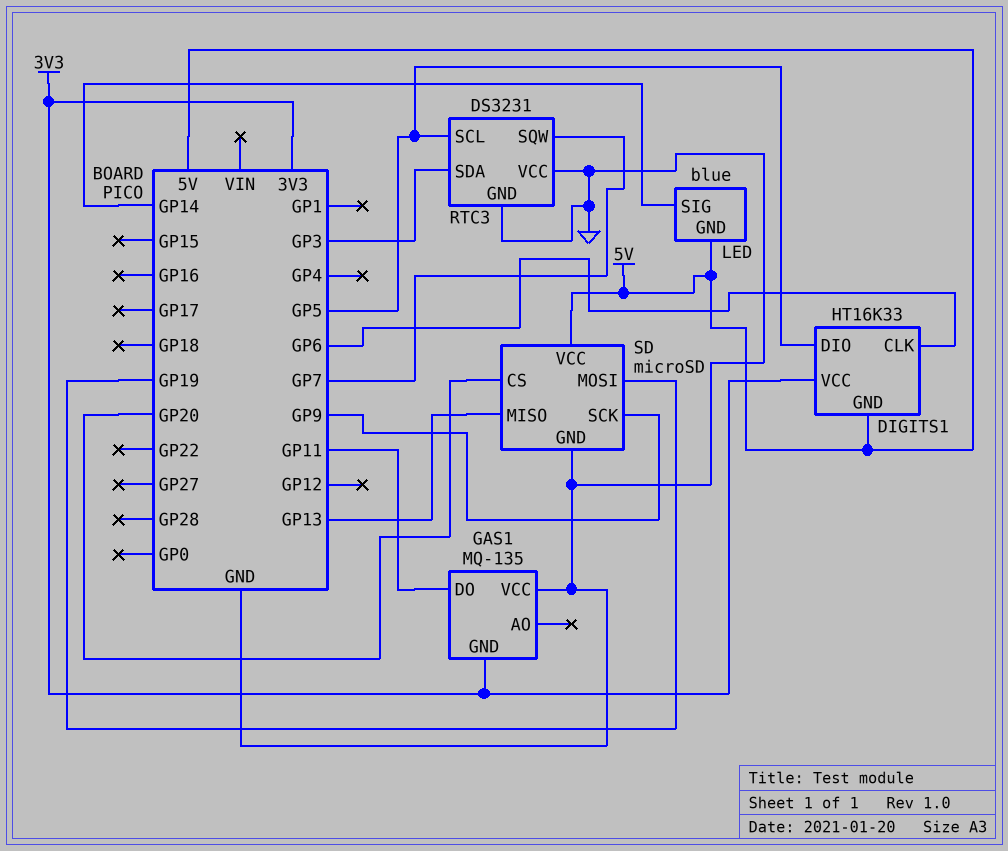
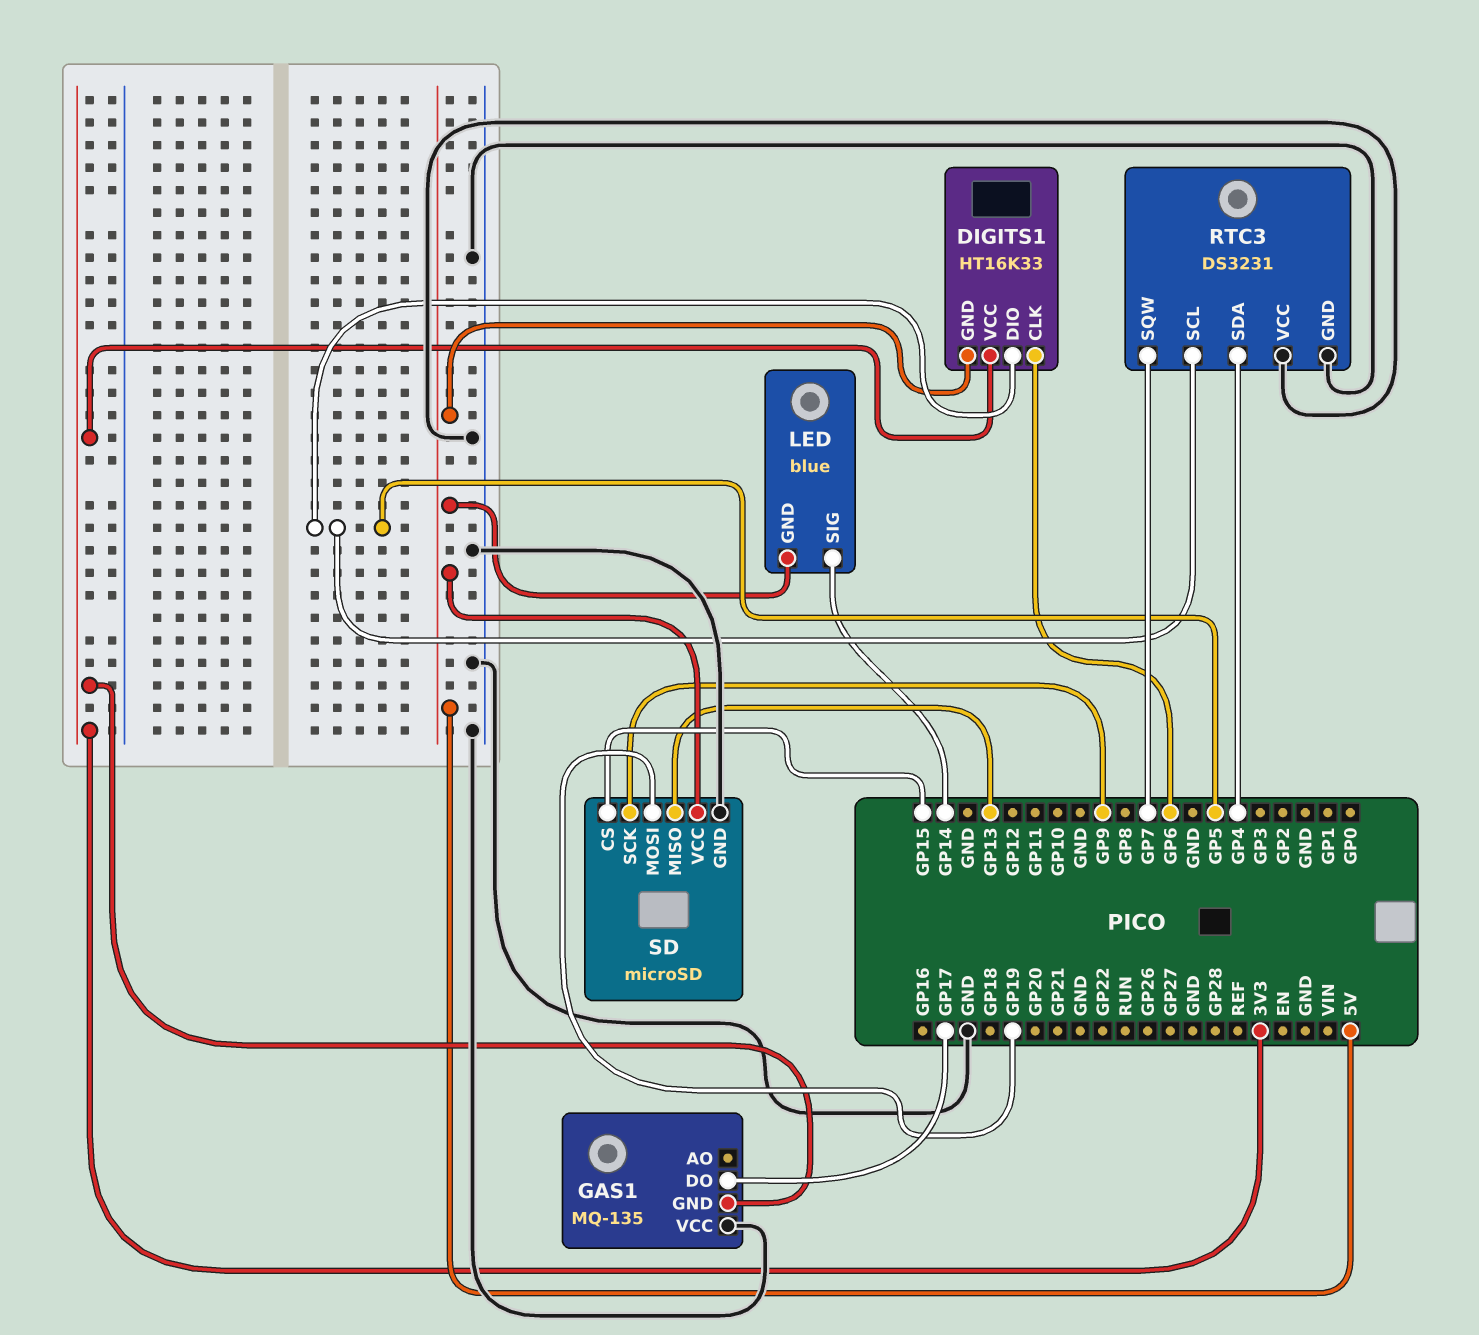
GAS1 pin DO: GP11 -> GP17
RTC3 pin SDA: GP3 -> GP4
SD pin CS: GP20 -> GP15

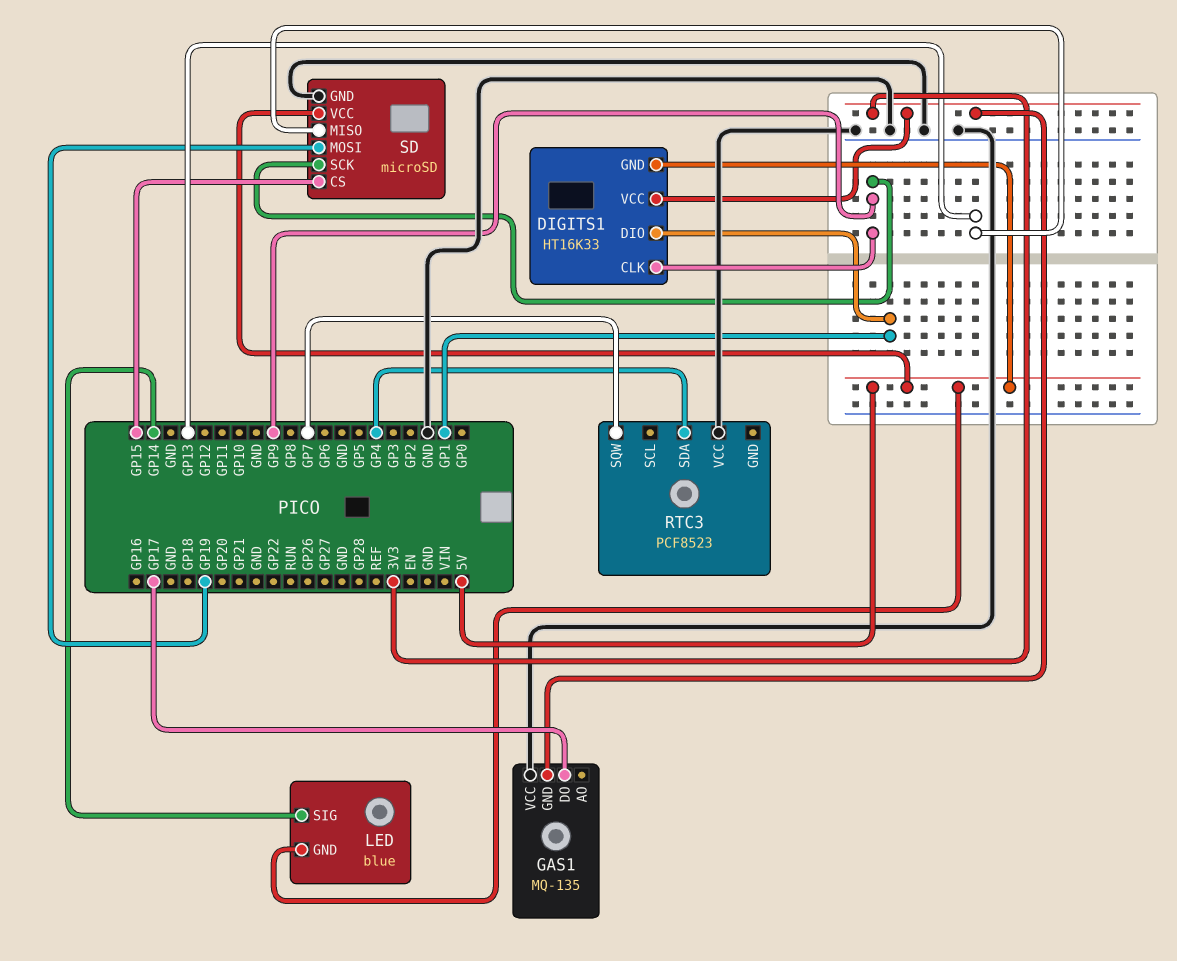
DIGITS1 pin CLK: GP6 -> GP9
DIGITS1 pin DIO: GP5 -> GP1
RTC3: DS3231 -> PCF8523
RTC3 pin GND: GND -> none
RTC3 pin SCL: GP5 -> none

